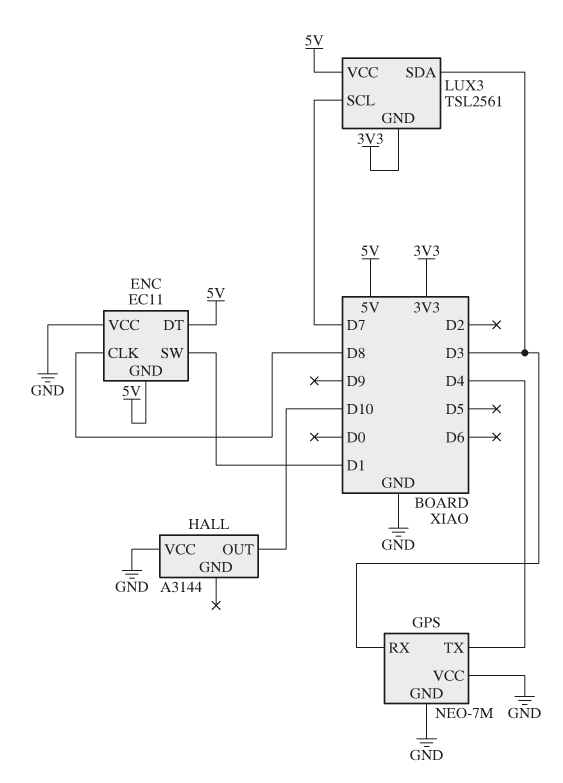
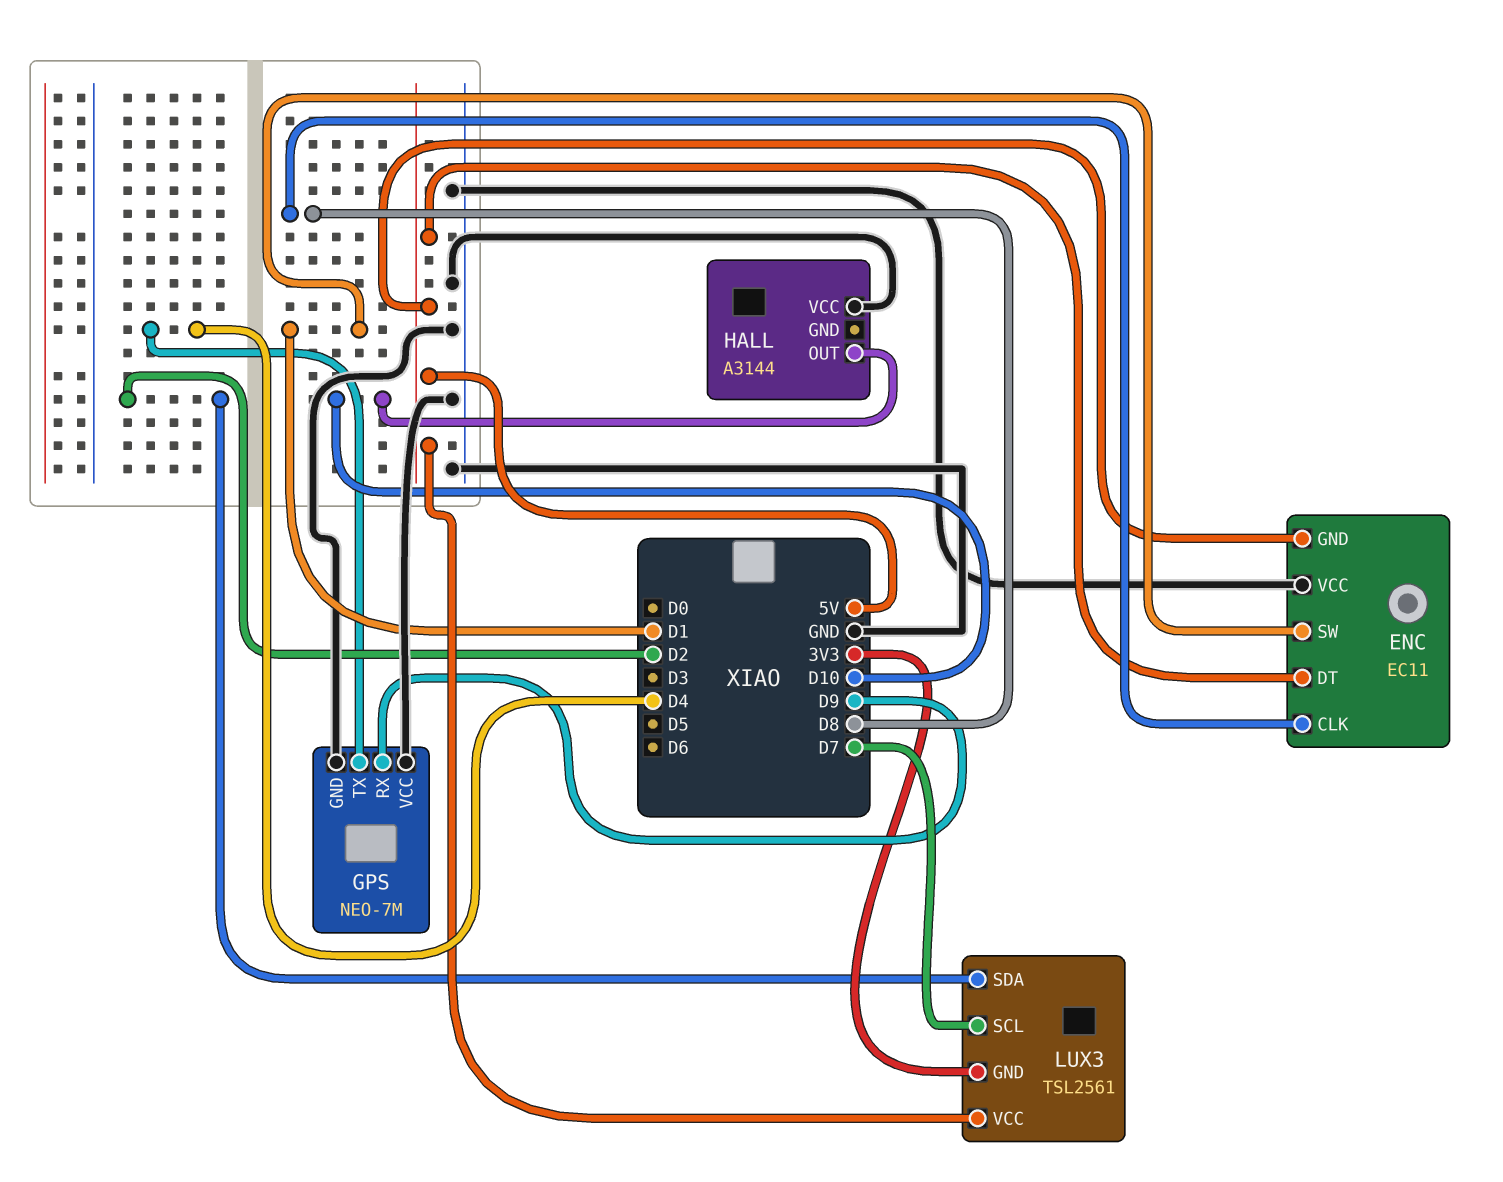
GPS pin RX: D3 -> D9
LUX3 pin SDA: D3 -> D2

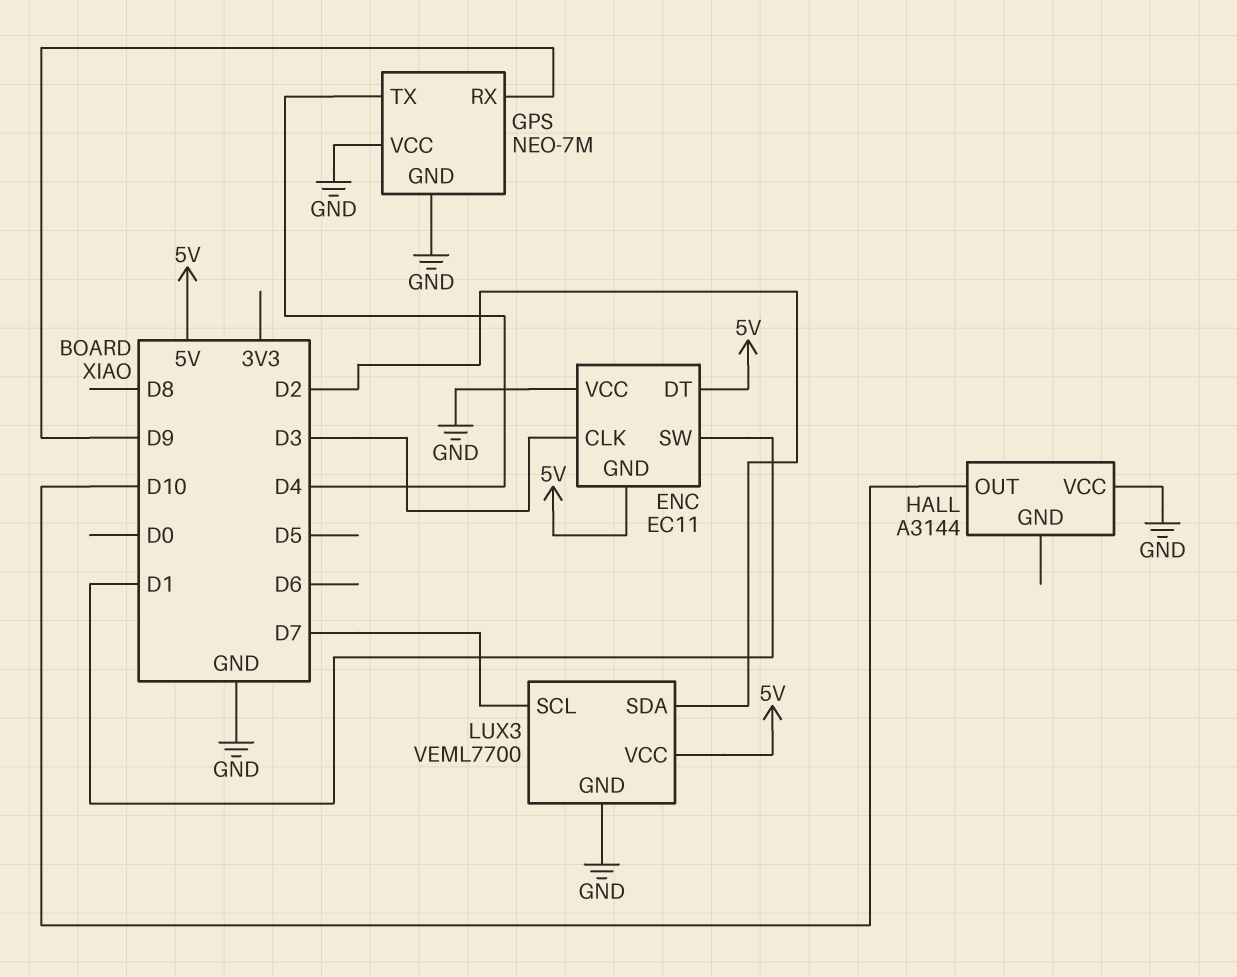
ENC pin CLK: D8 -> D3
LUX3: TSL2561 -> VEML7700
LUX3 pin GND: 3V3 -> GND

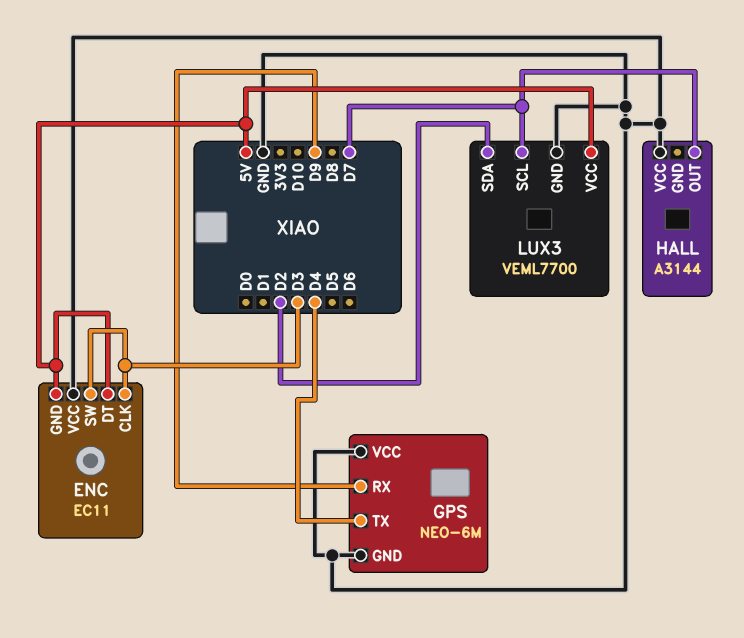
ENC pin SW: D1 -> D3
GPS: NEO-7M -> NEO-6M
HALL pin OUT: D10 -> D7

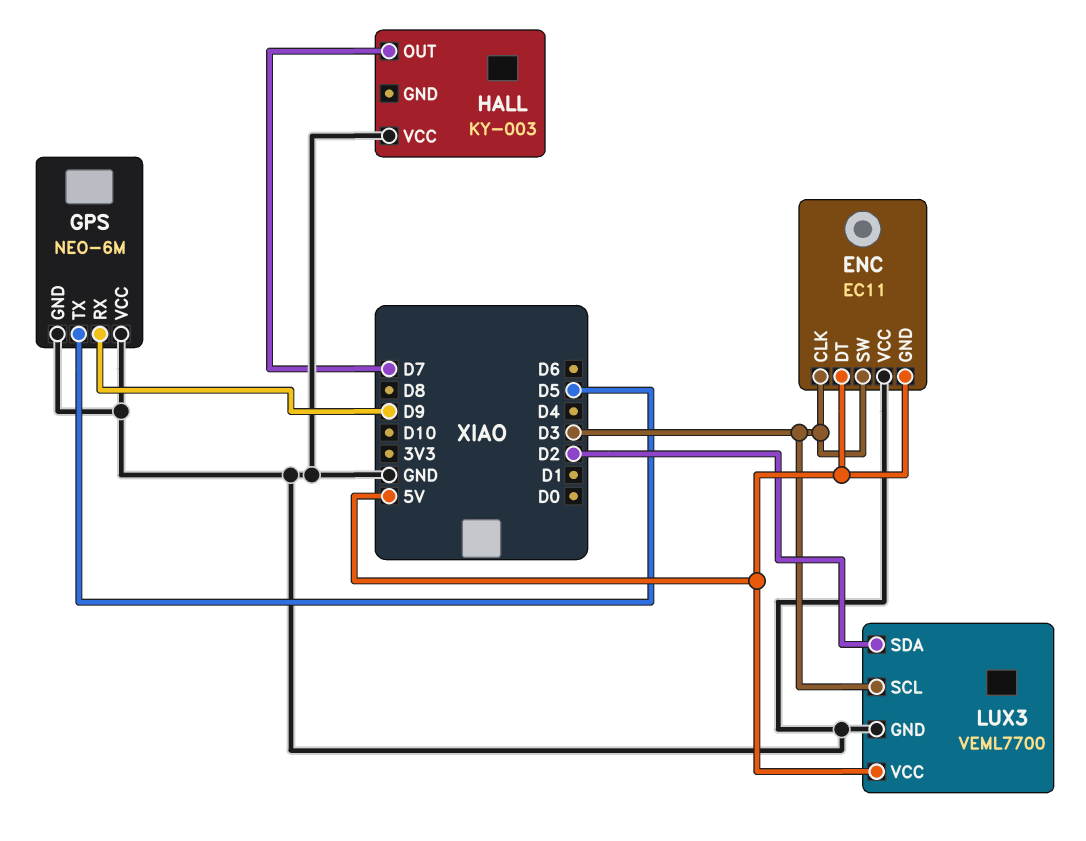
GPS pin TX: D4 -> D5
HALL: A3144 -> KY-003
LUX3 pin SCL: D7 -> D3

